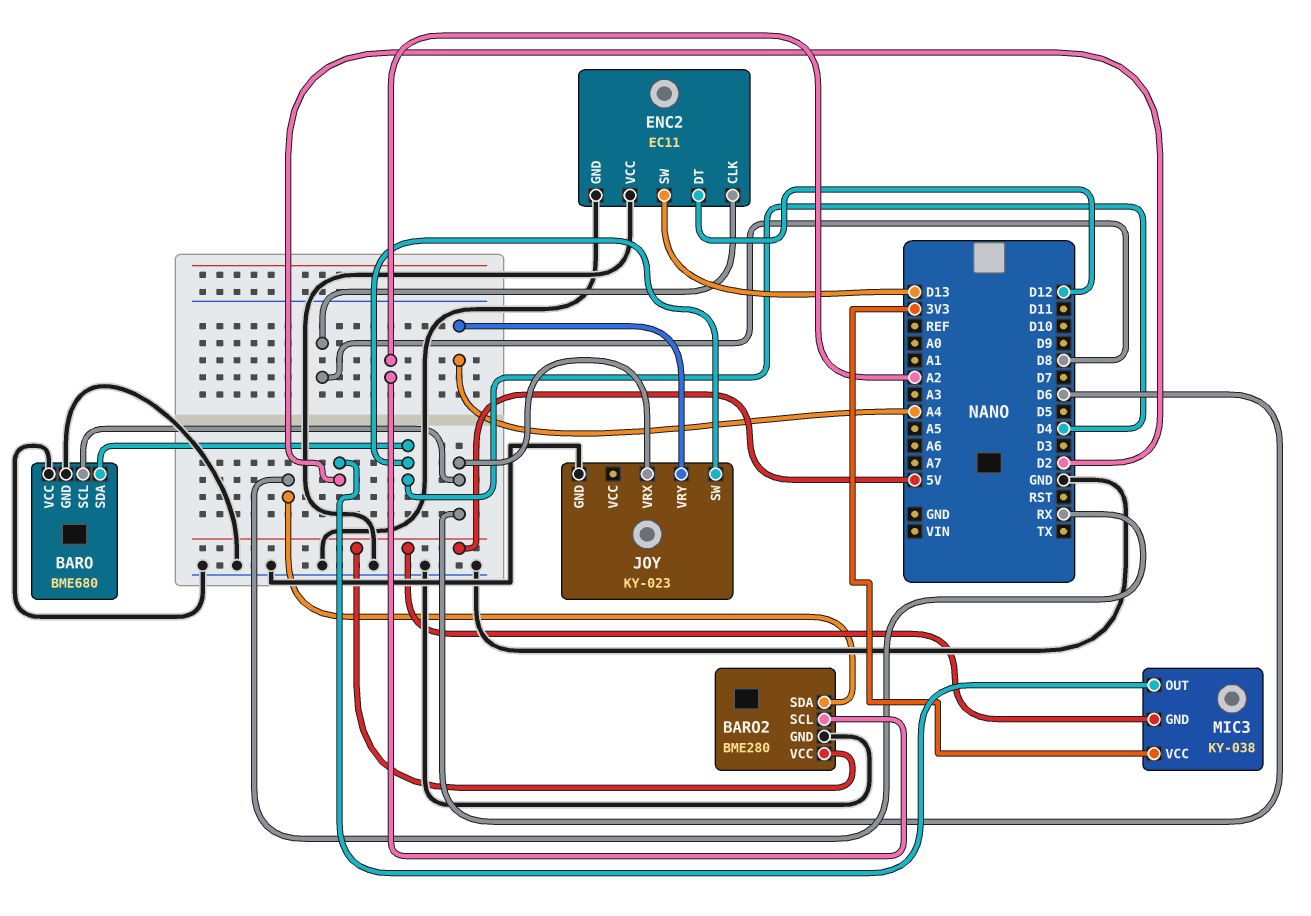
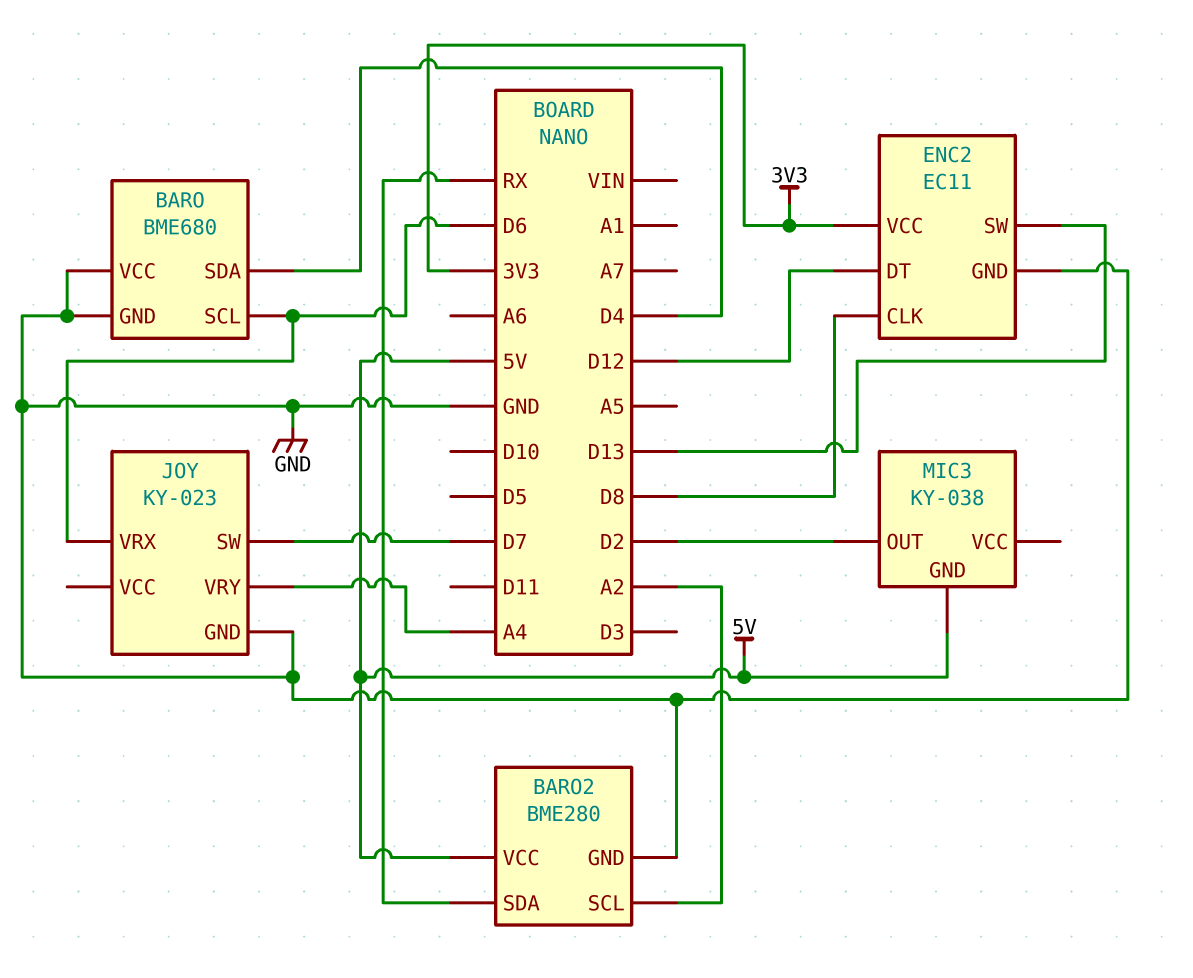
ENC2 pin VCC: GND -> 3V3
JOY pin SW: D4 -> D7
MIC3 pin VCC: 3V3 -> none

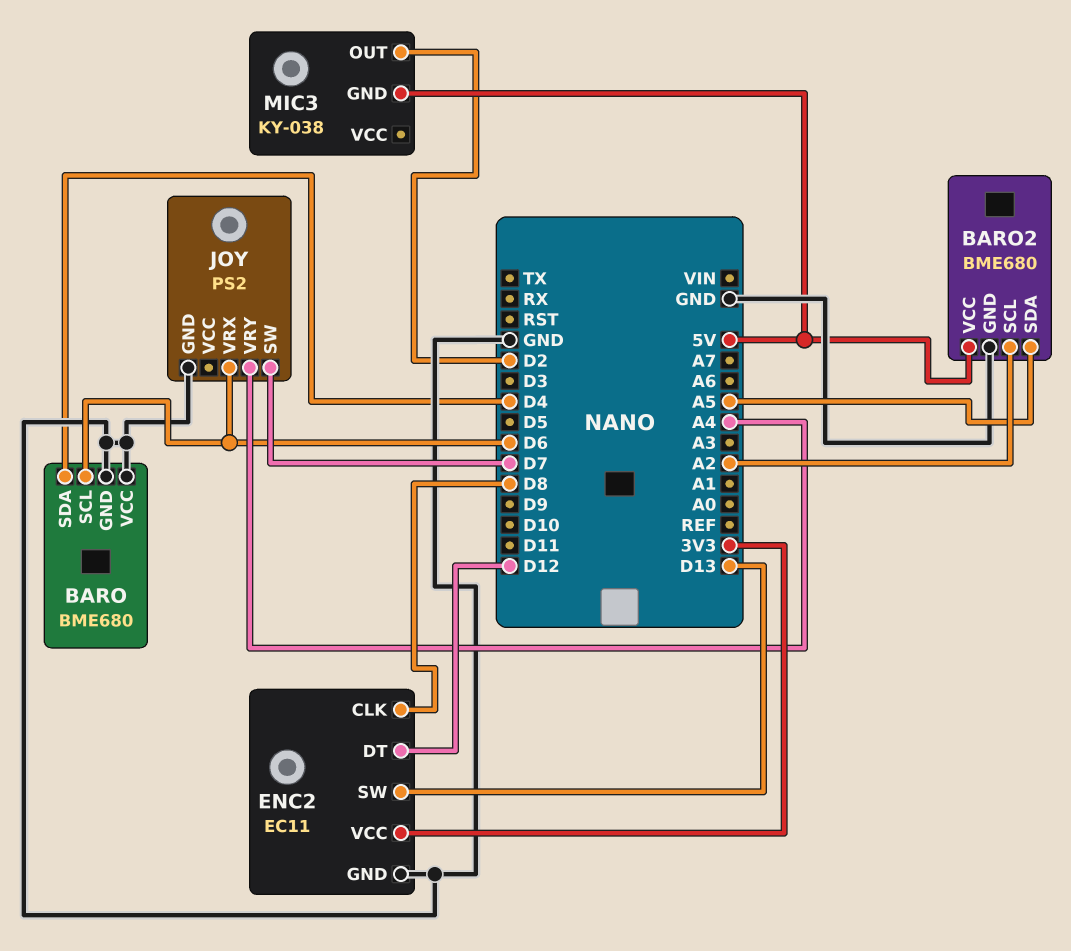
BARO2: BME280 -> BME680
BARO2 pin SDA: RX -> A5
JOY: KY-023 -> PS2

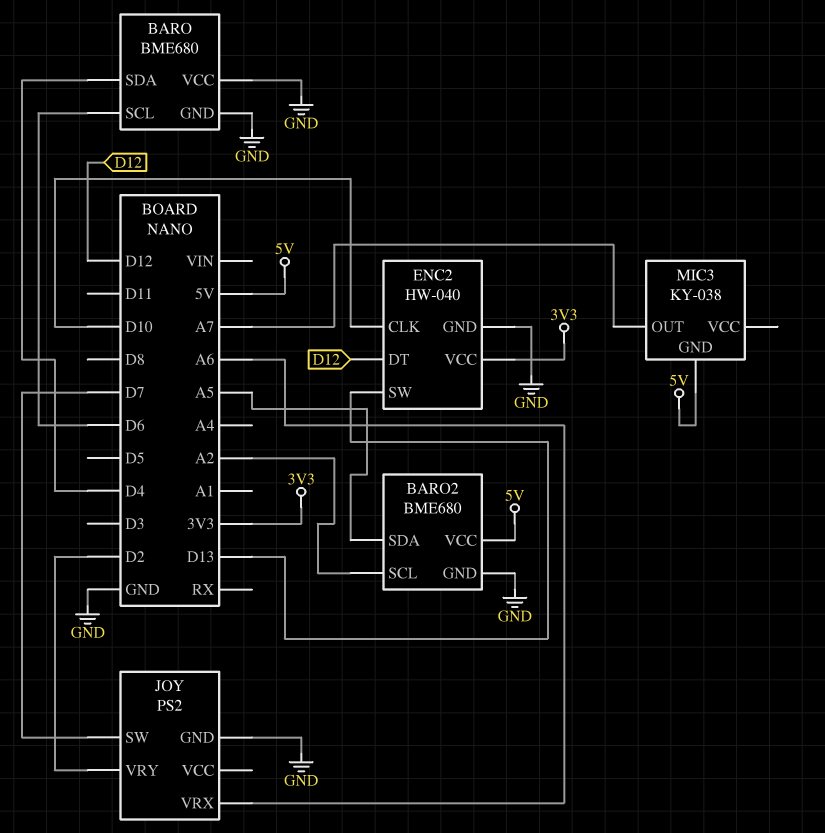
ENC2: EC11 -> HW-040
ENC2 pin CLK: D8 -> D10
JOY pin VRX: D6 -> A6
JOY pin VRY: A4 -> D2
MIC3 pin OUT: D2 -> A7

